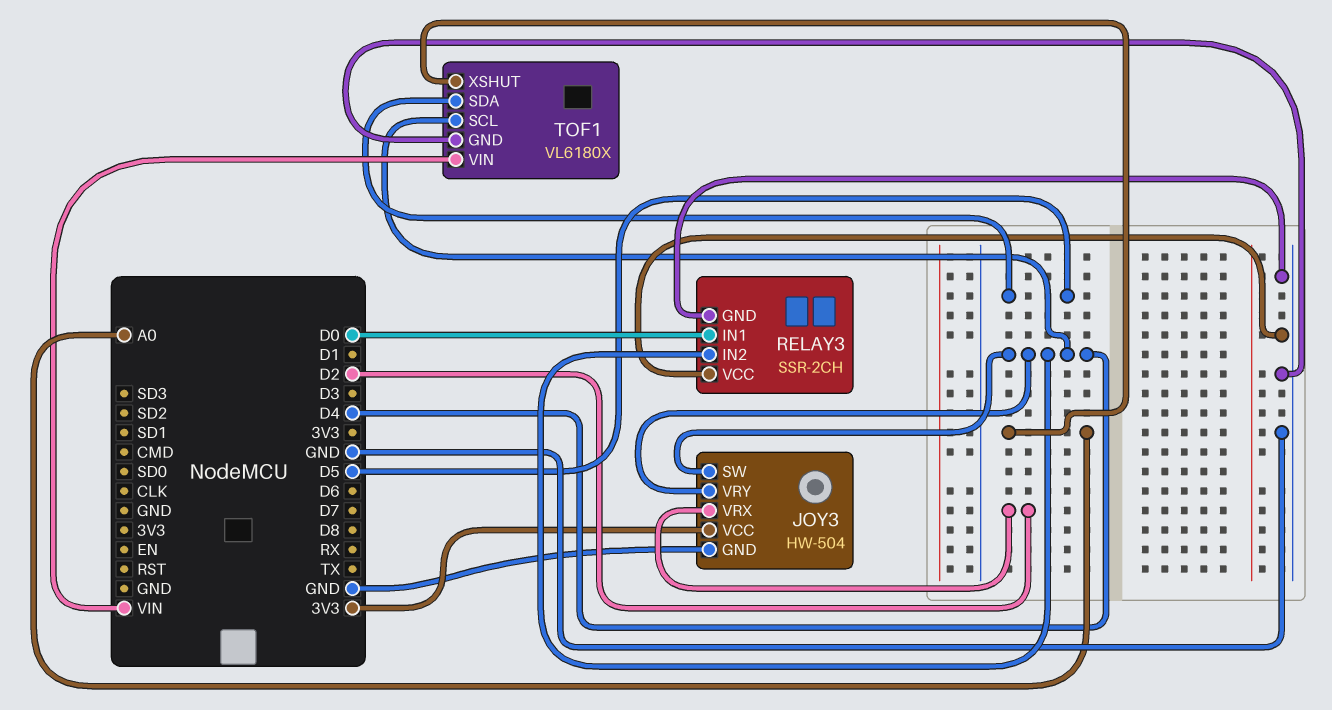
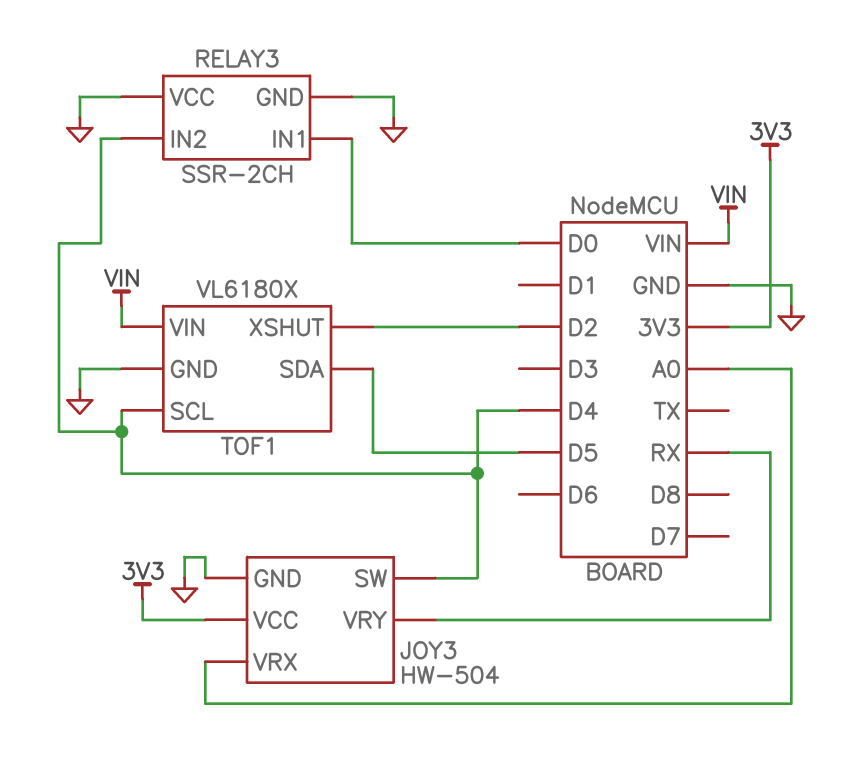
JOY3 pin VRX: D2 -> A0
JOY3 pin VRY: D4 -> RX
TOF1 pin XSHUT: A0 -> D2

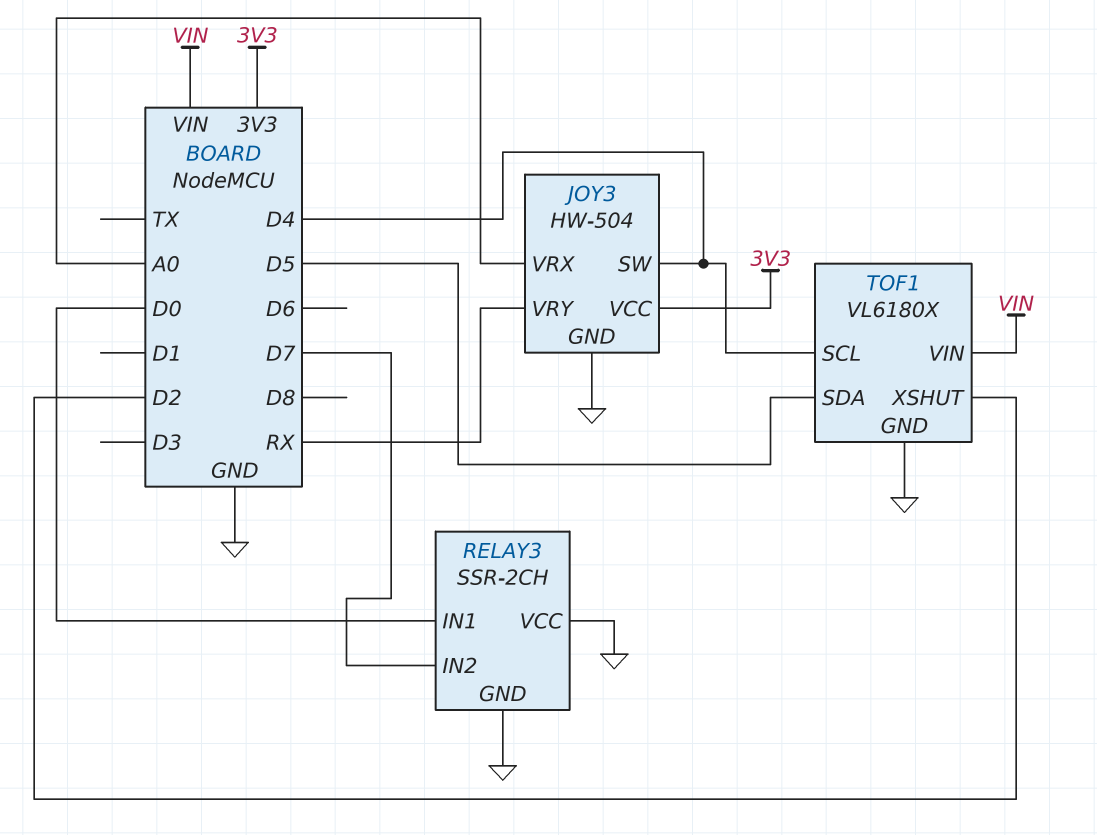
RELAY3 pin IN2: D4 -> D7

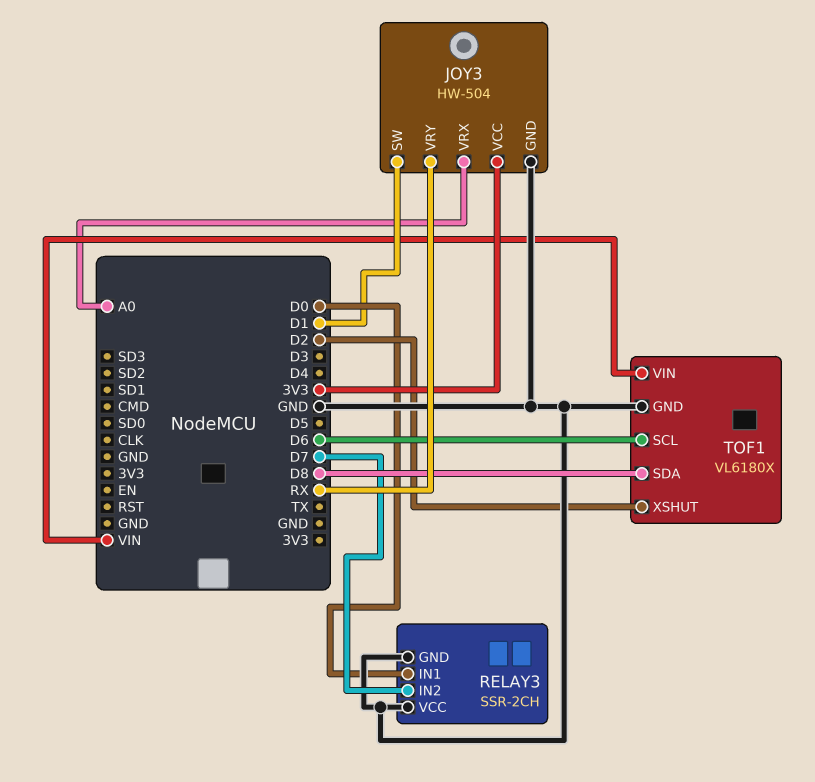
JOY3 pin SW: D4 -> D1
TOF1 pin SCL: D4 -> D6
TOF1 pin SDA: D5 -> D8

